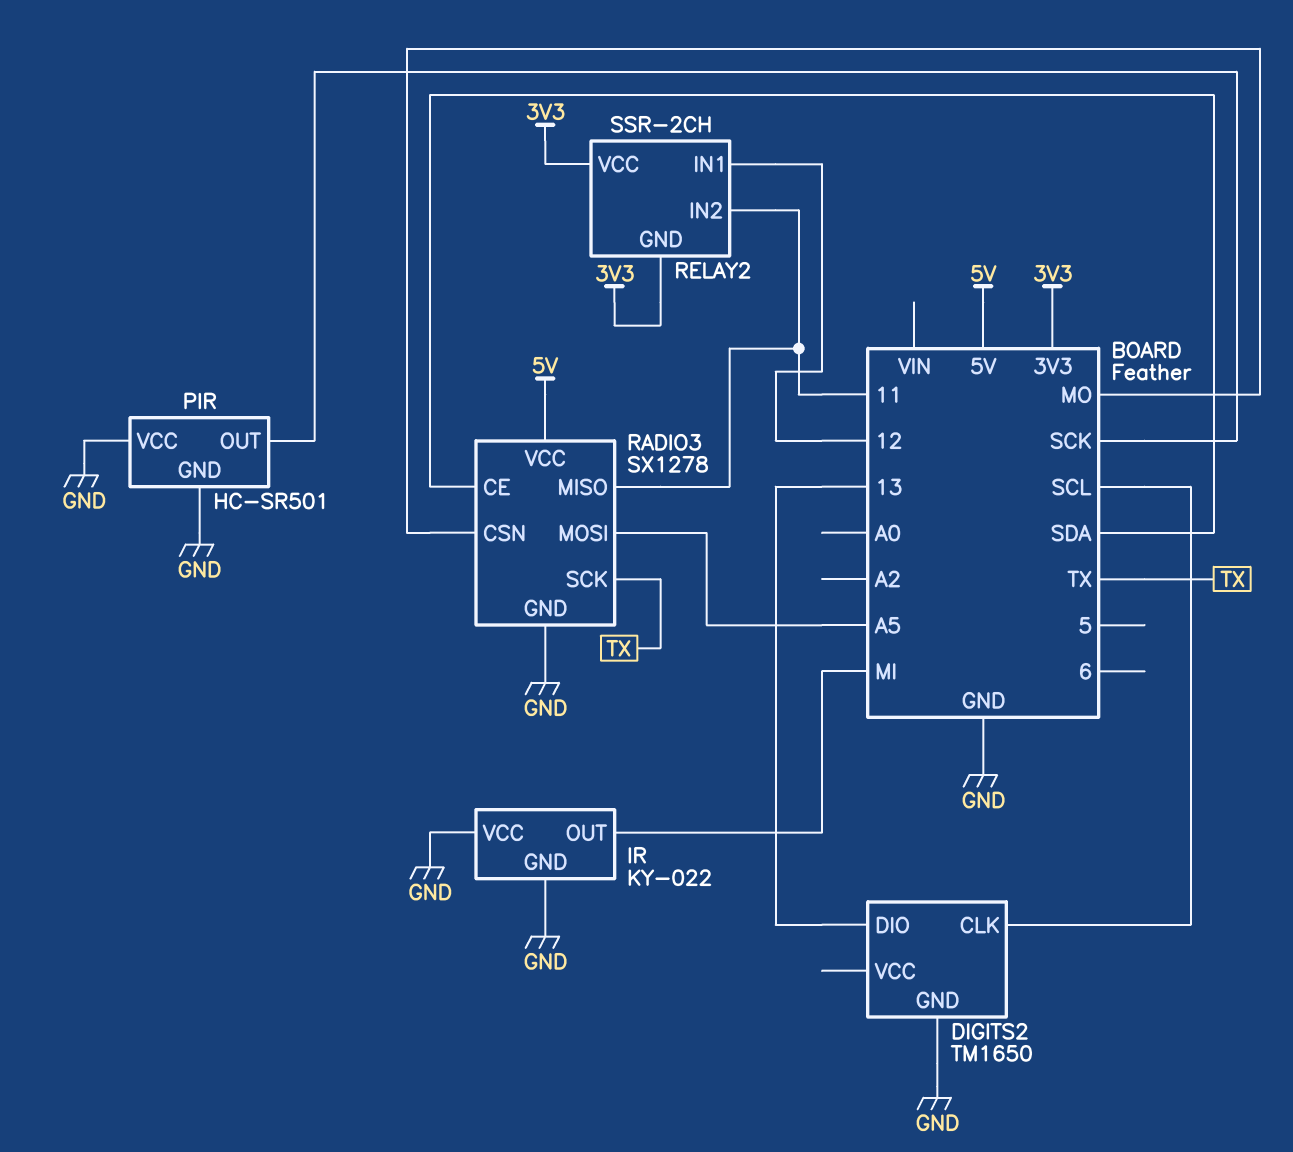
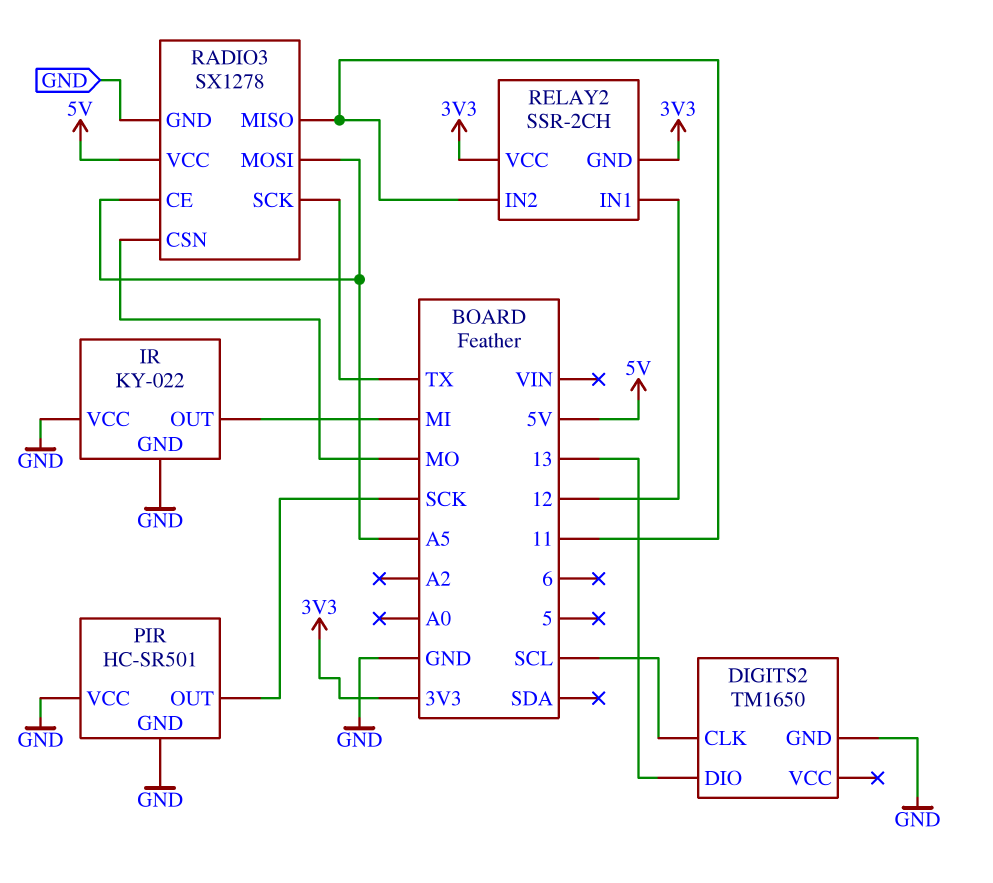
RADIO3 pin CE: SDA -> A5

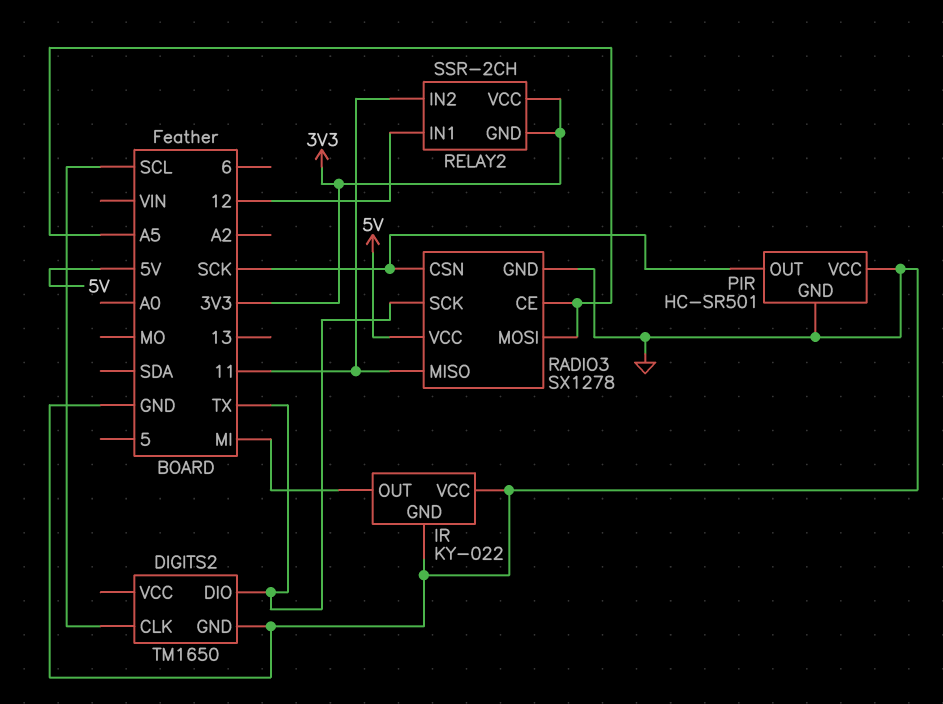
DIGITS2 pin DIO: 13 -> TX
RADIO3 pin CSN: MO -> SCK

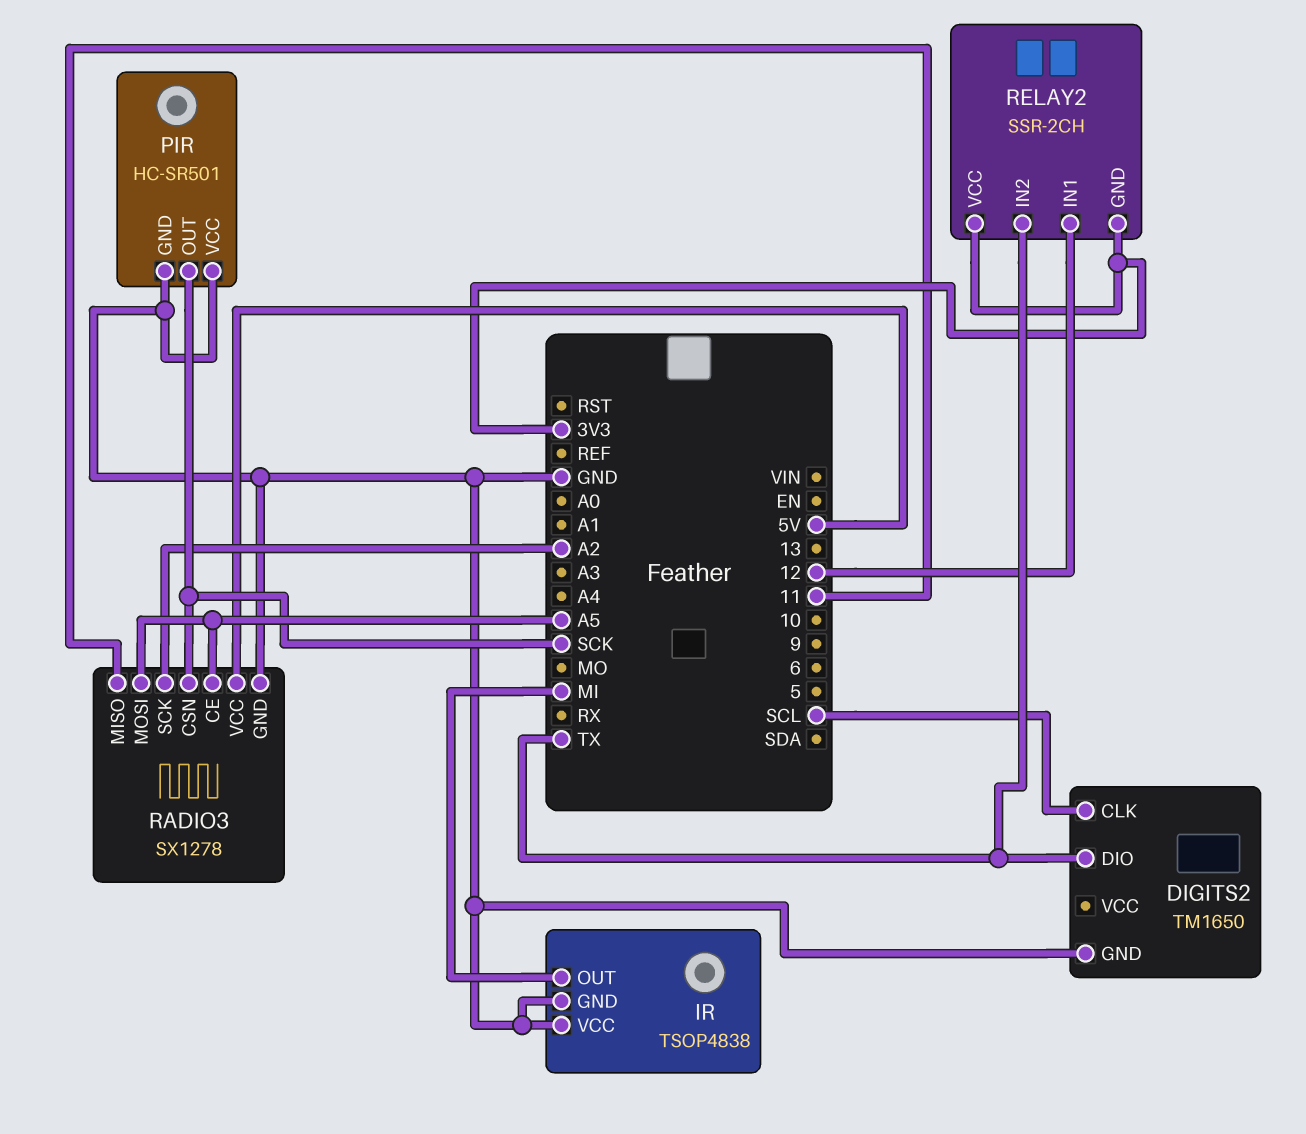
IR: KY-022 -> TSOP4838
RADIO3 pin SCK: TX -> A2
RELAY2 pin IN2: 11 -> TX

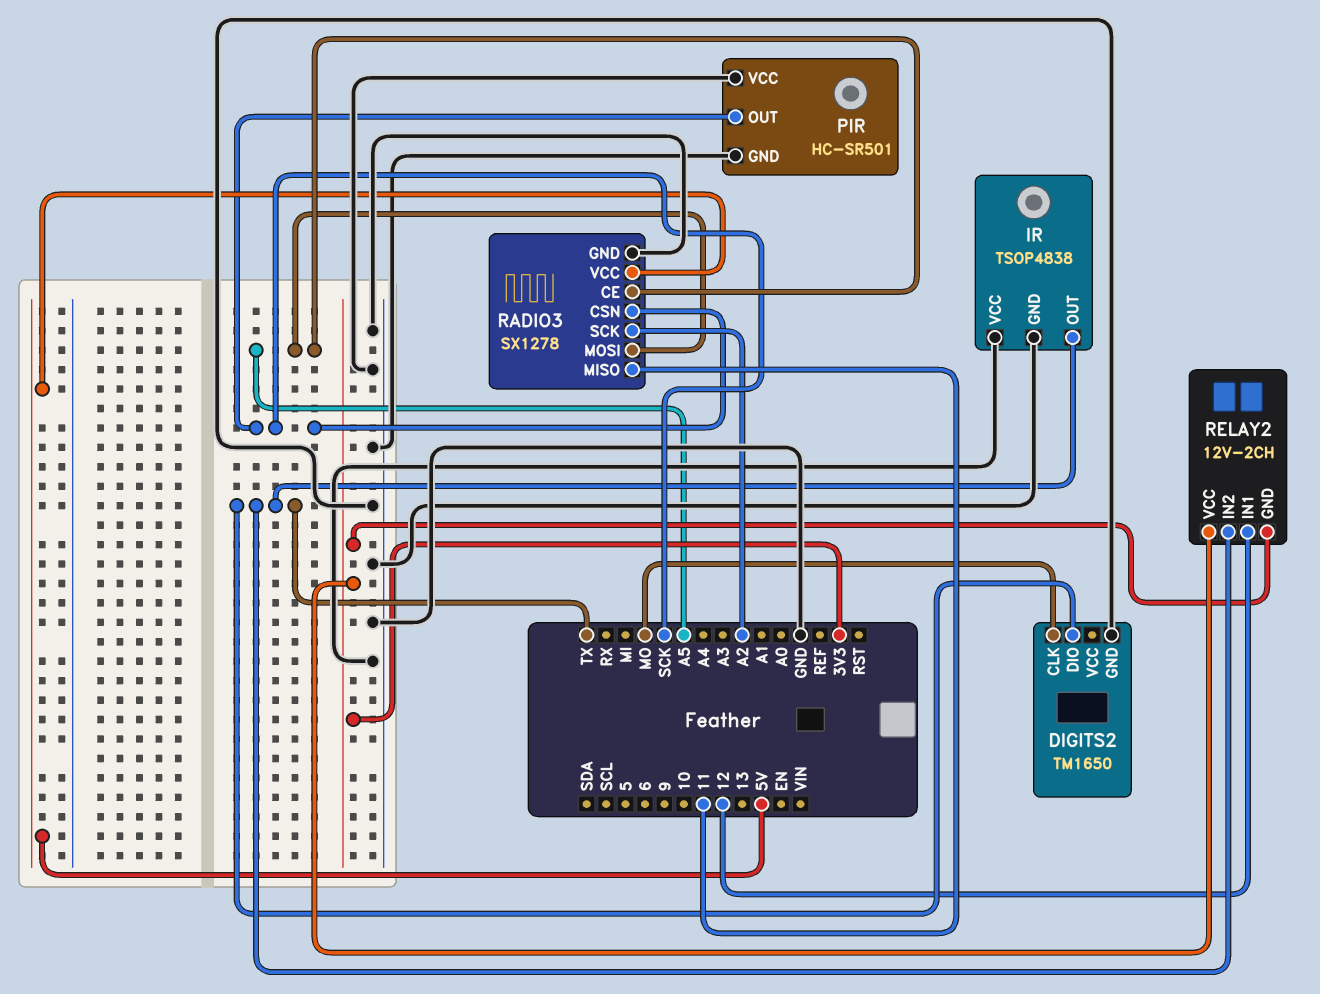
DIGITS2 pin CLK: SCL -> MO
IR pin OUT: MI -> TX
RELAY2: SSR-2CH -> 12V-2CH

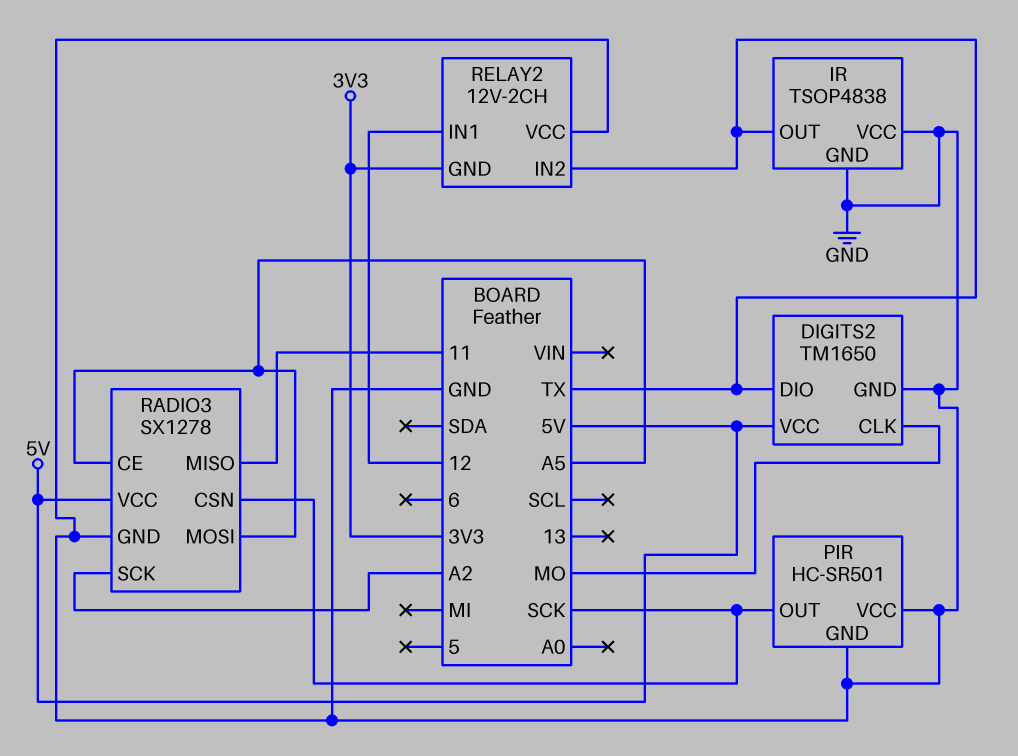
DIGITS2 pin VCC: none -> 5V
RELAY2 pin VCC: 3V3 -> GND

